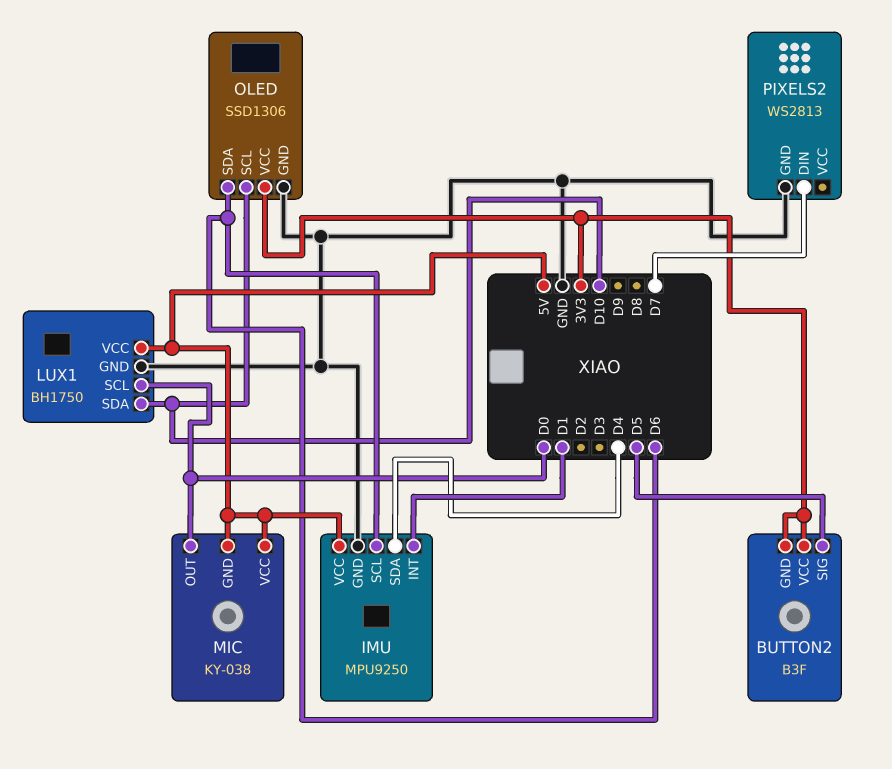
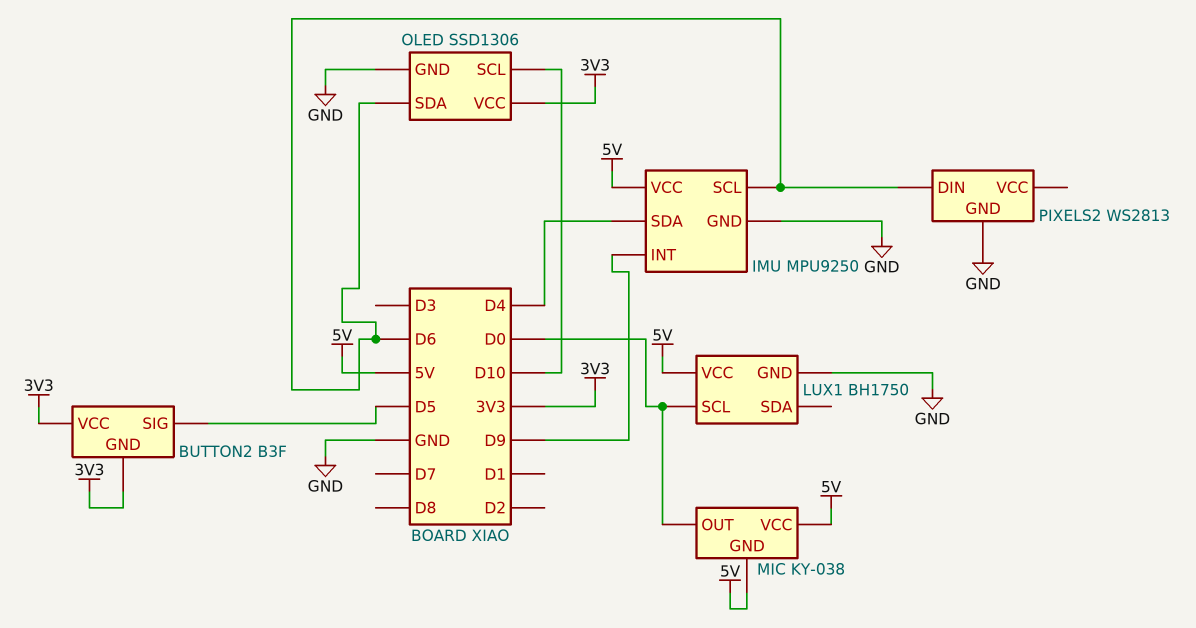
IMU pin INT: D1 -> D9
LUX1 pin SDA: D10 -> none
PIXELS2 pin DIN: D7 -> D6

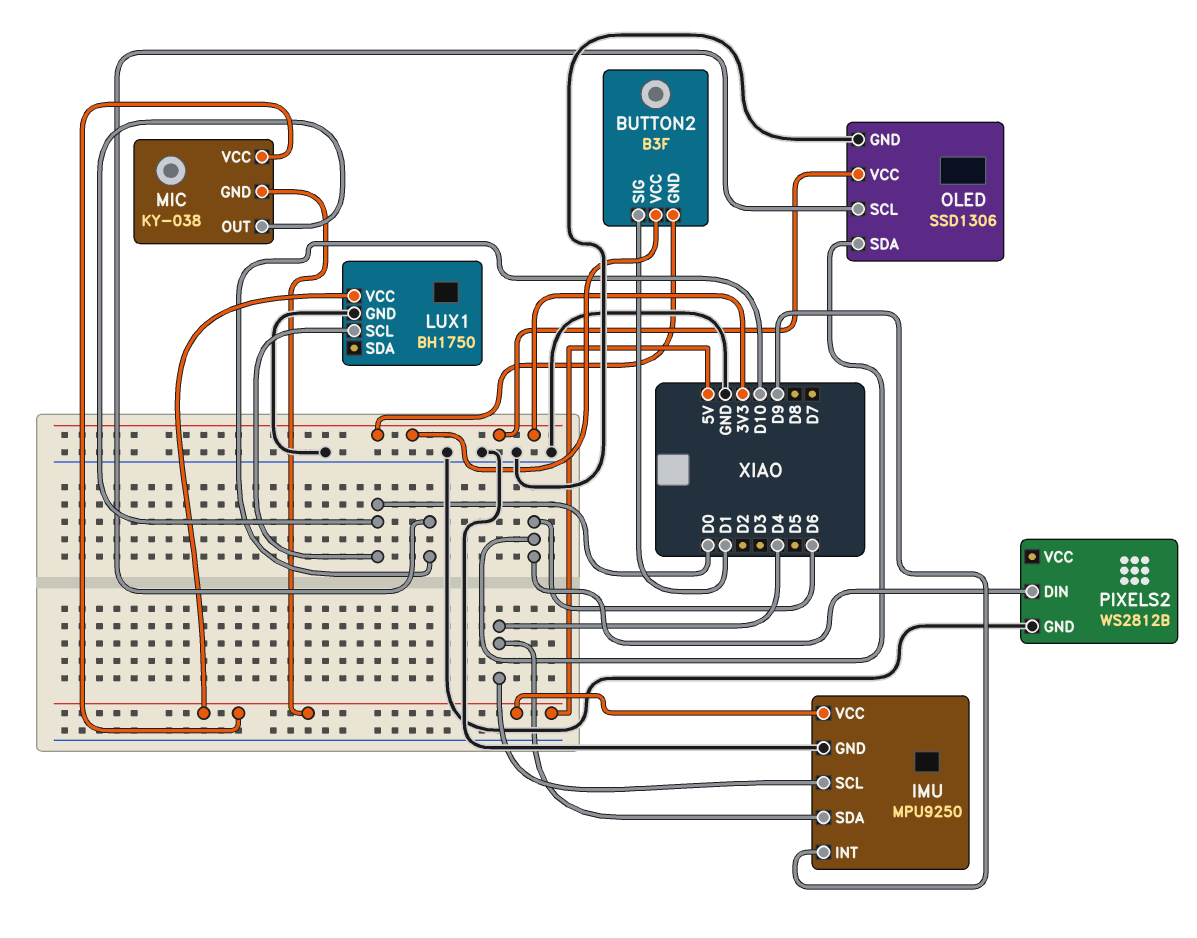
BUTTON2 pin SIG: D5 -> D1
IMU pin SCL: D6 -> D4
PIXELS2: WS2813 -> WS2812B

